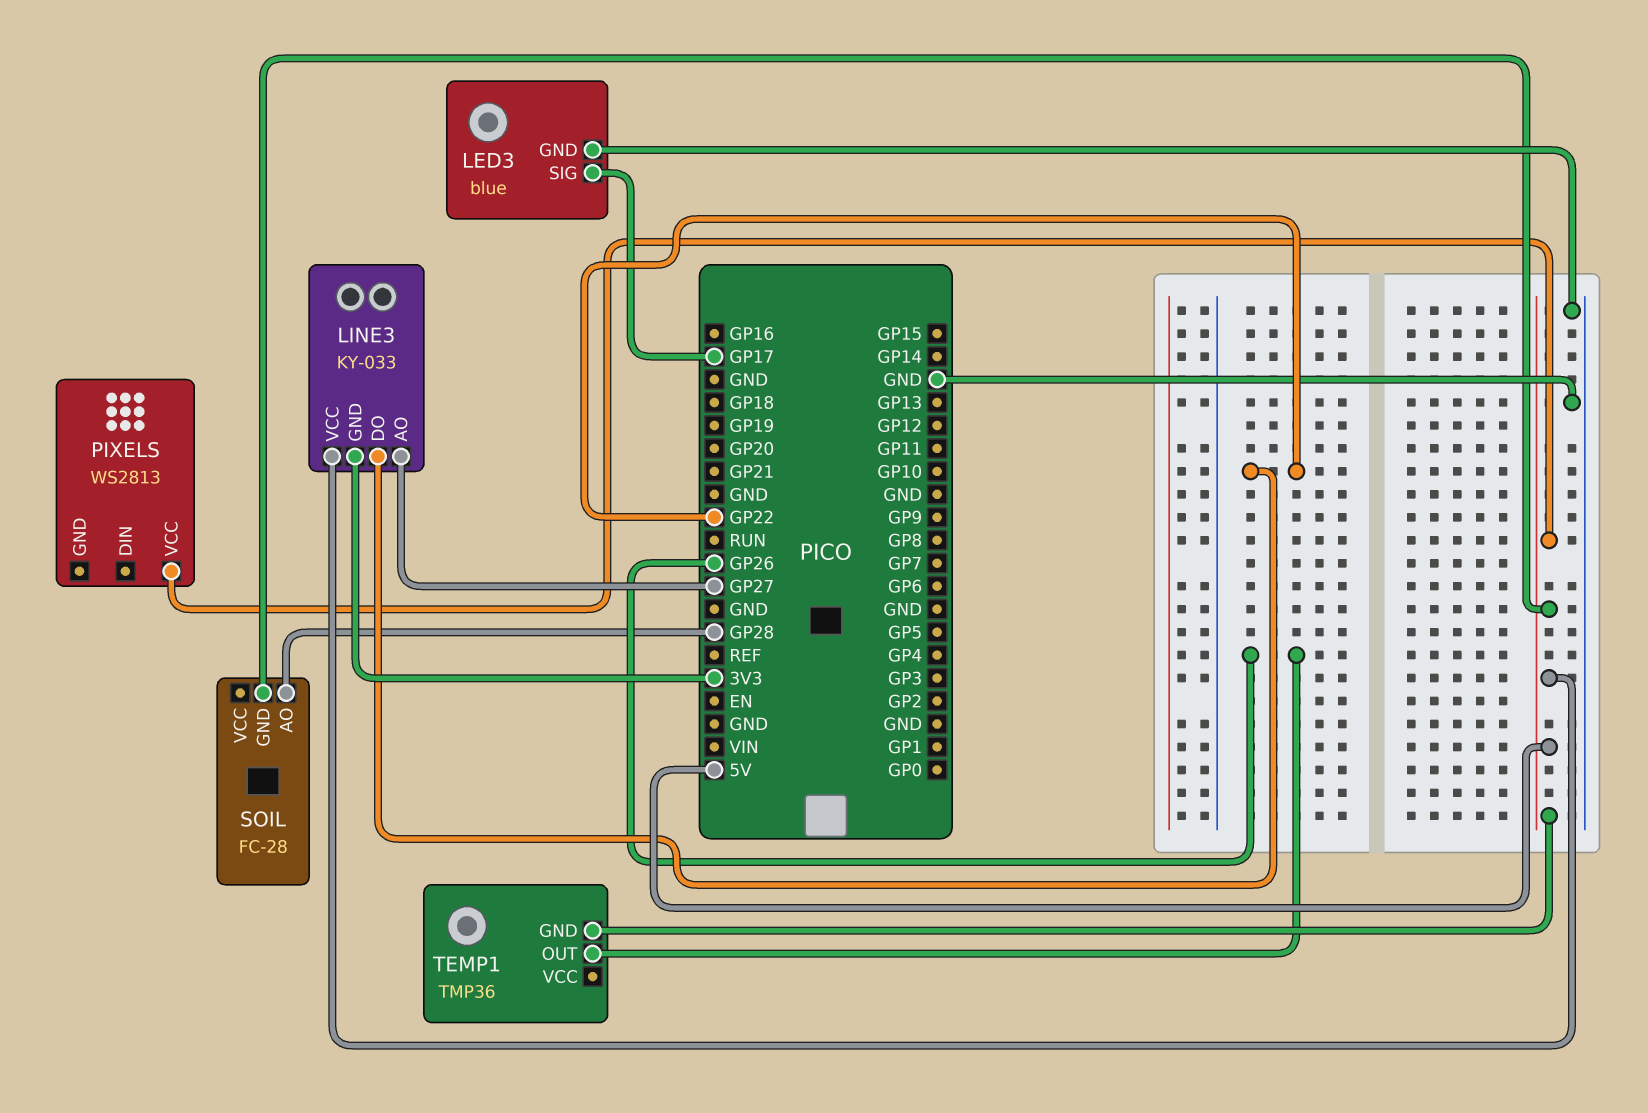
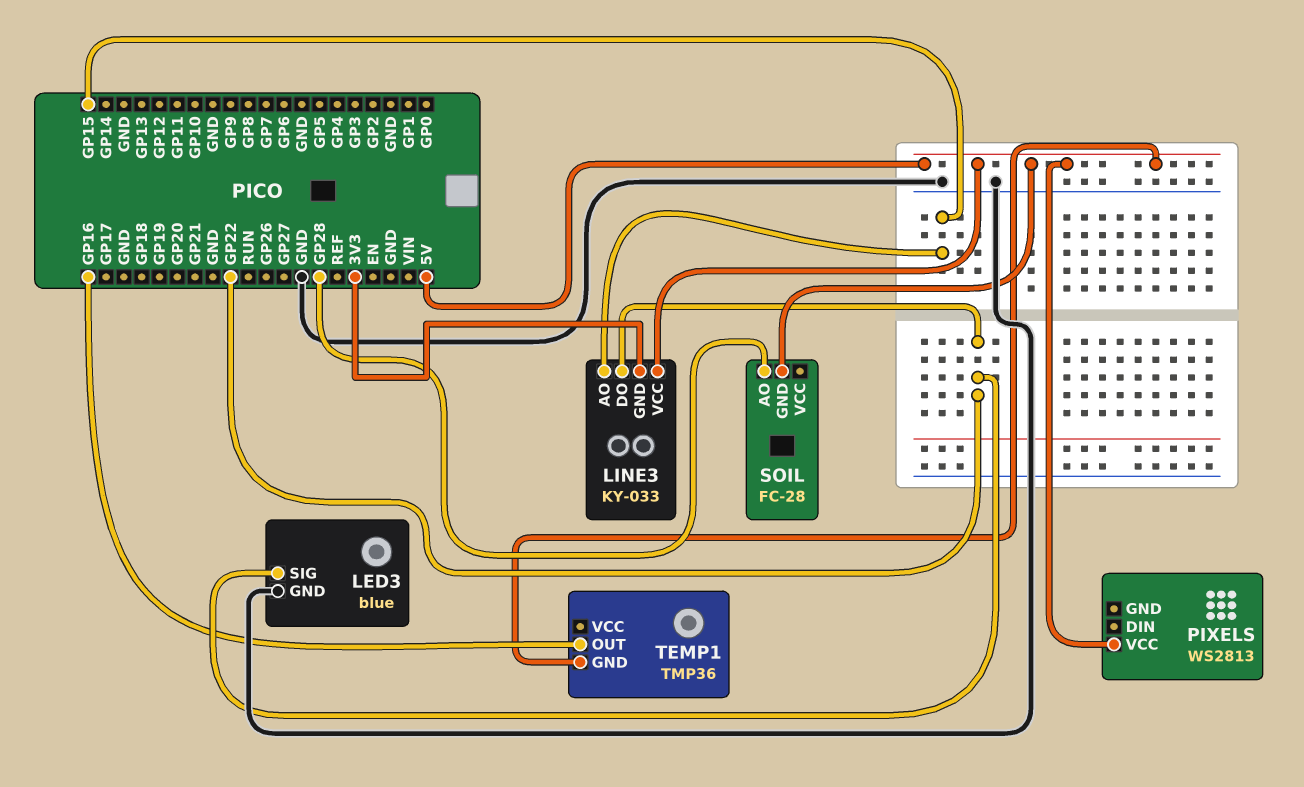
LED3 pin SIG: GP17 -> GP22
LINE3 pin AO: GP27 -> GP15
TEMP1 pin OUT: GP26 -> GP16

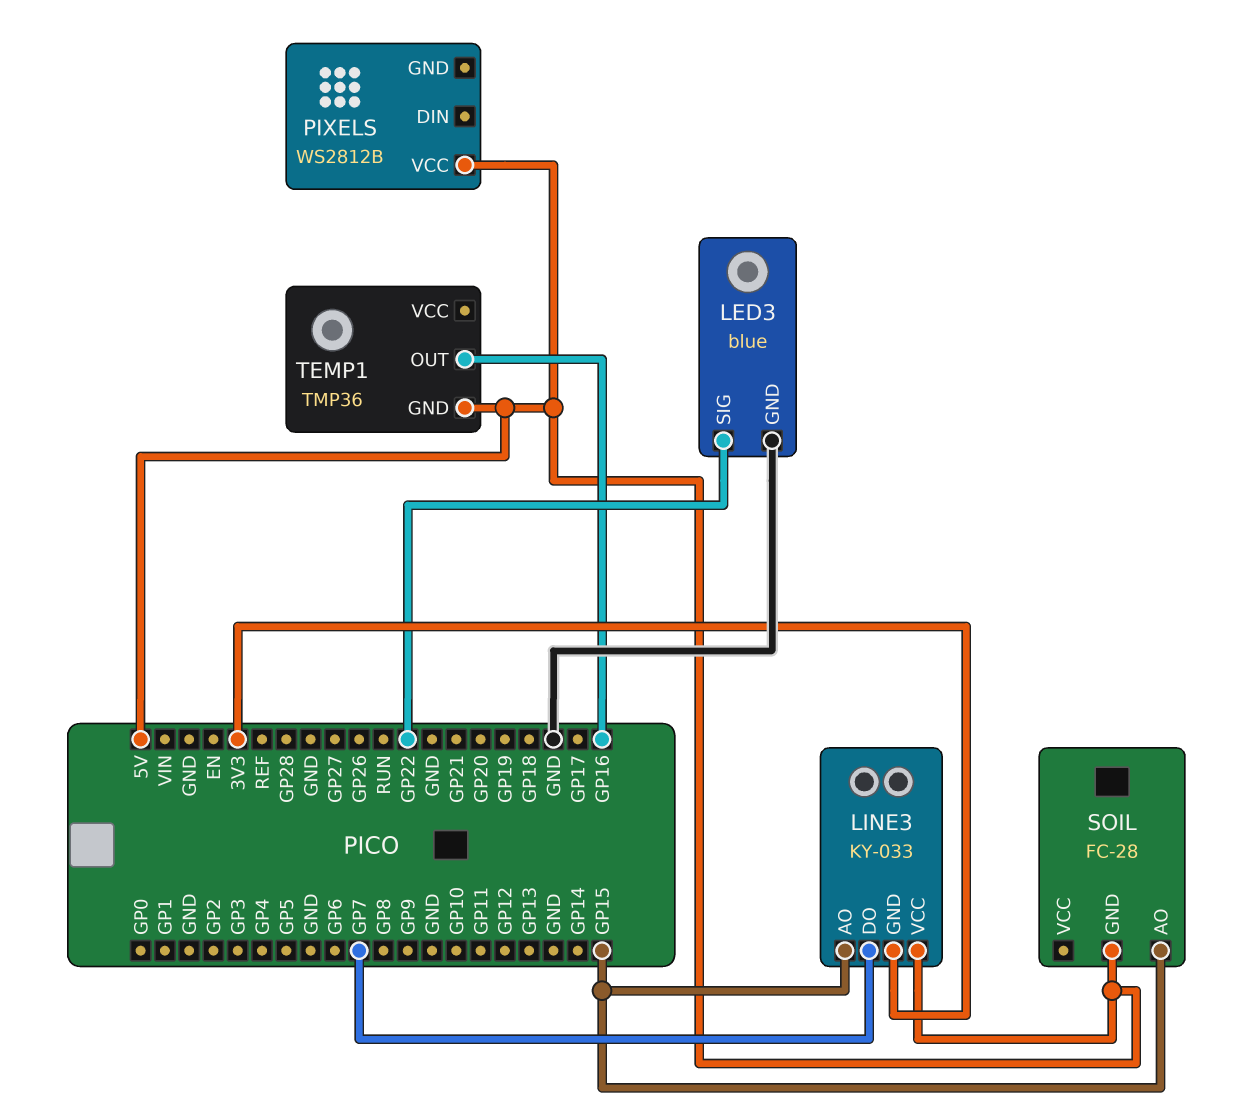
LINE3 pin DO: GP22 -> GP7
PIXELS: WS2813 -> WS2812B
SOIL pin AO: GP28 -> GP15

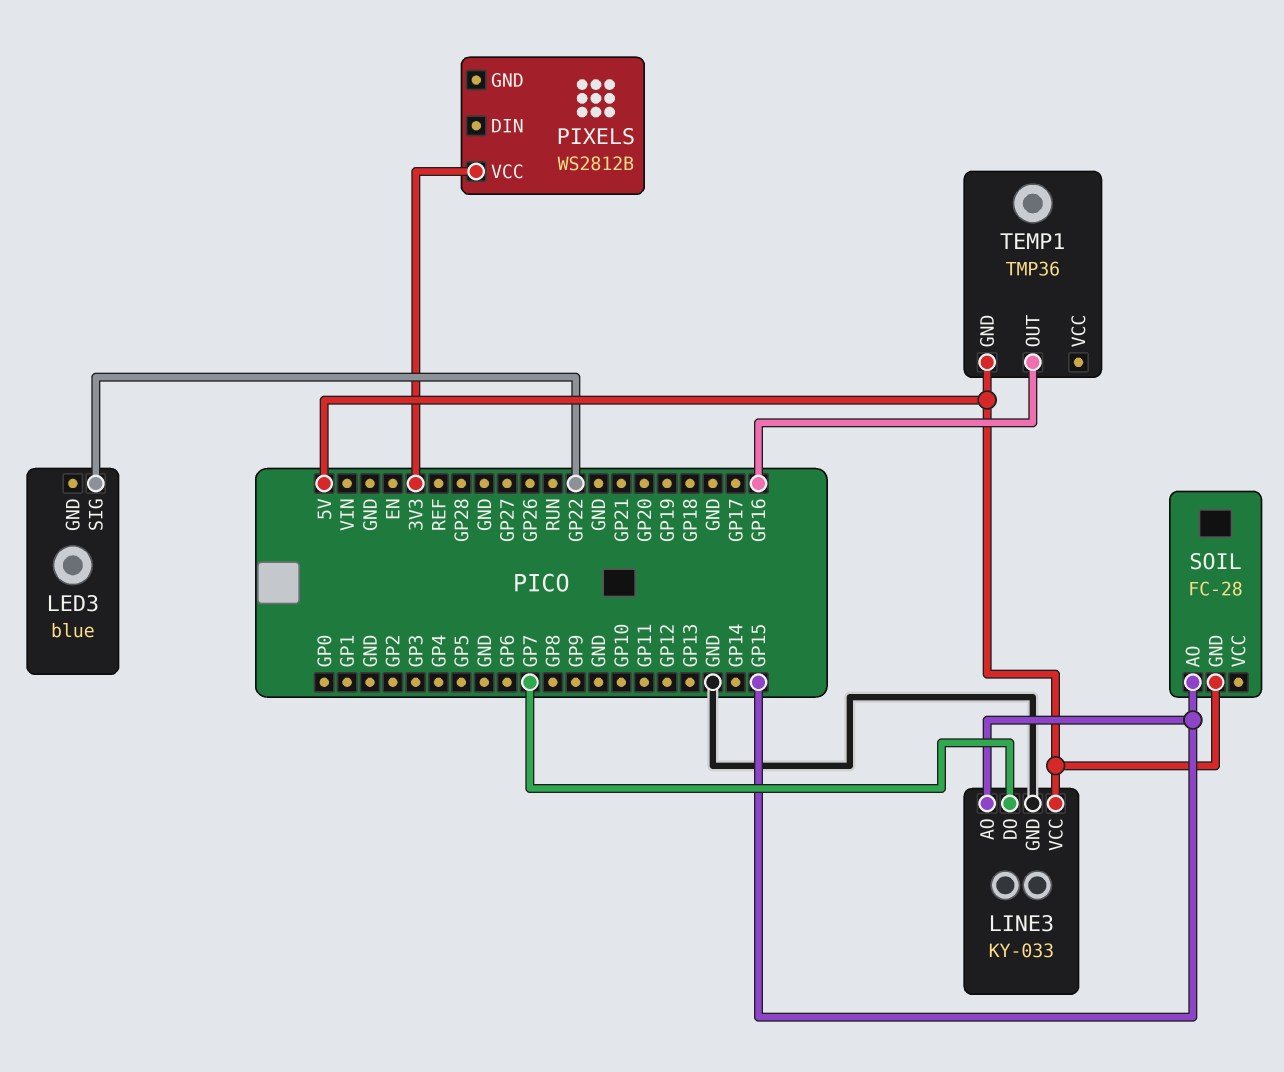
LED3 pin GND: GND -> none
LINE3 pin GND: 3V3 -> GND
PIXELS pin VCC: 5V -> 3V3

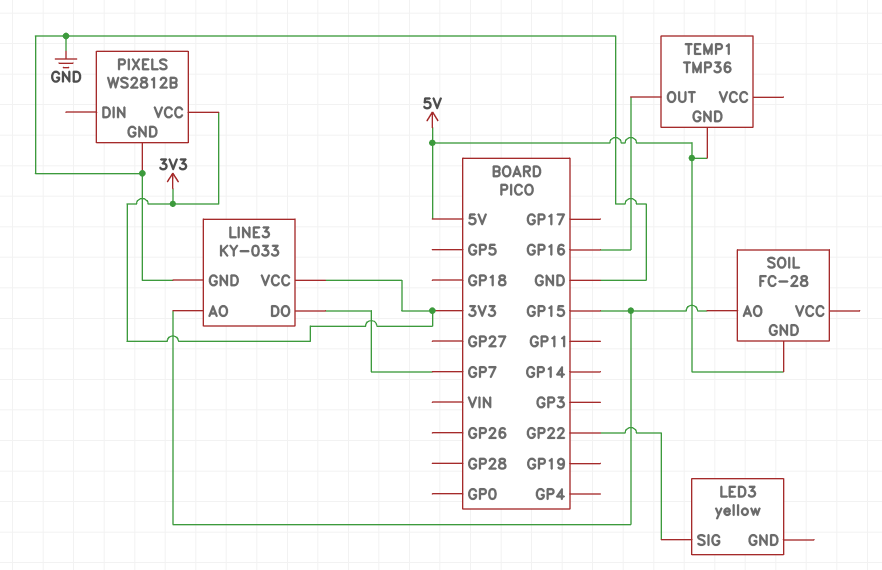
LED3: blue -> yellow
LINE3 pin VCC: 5V -> 3V3
PIXELS pin GND: none -> GND

